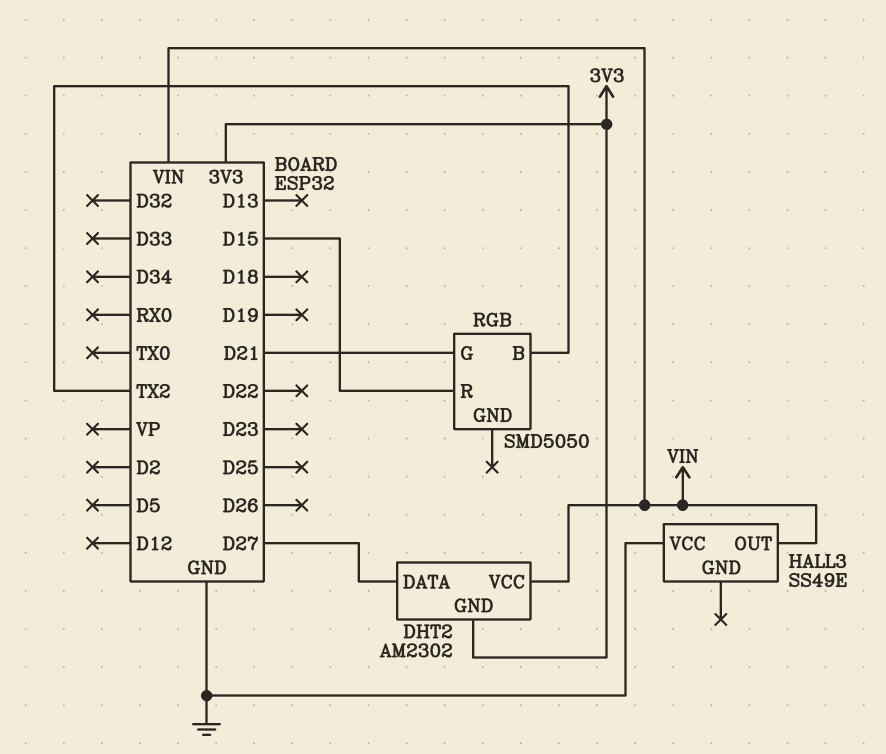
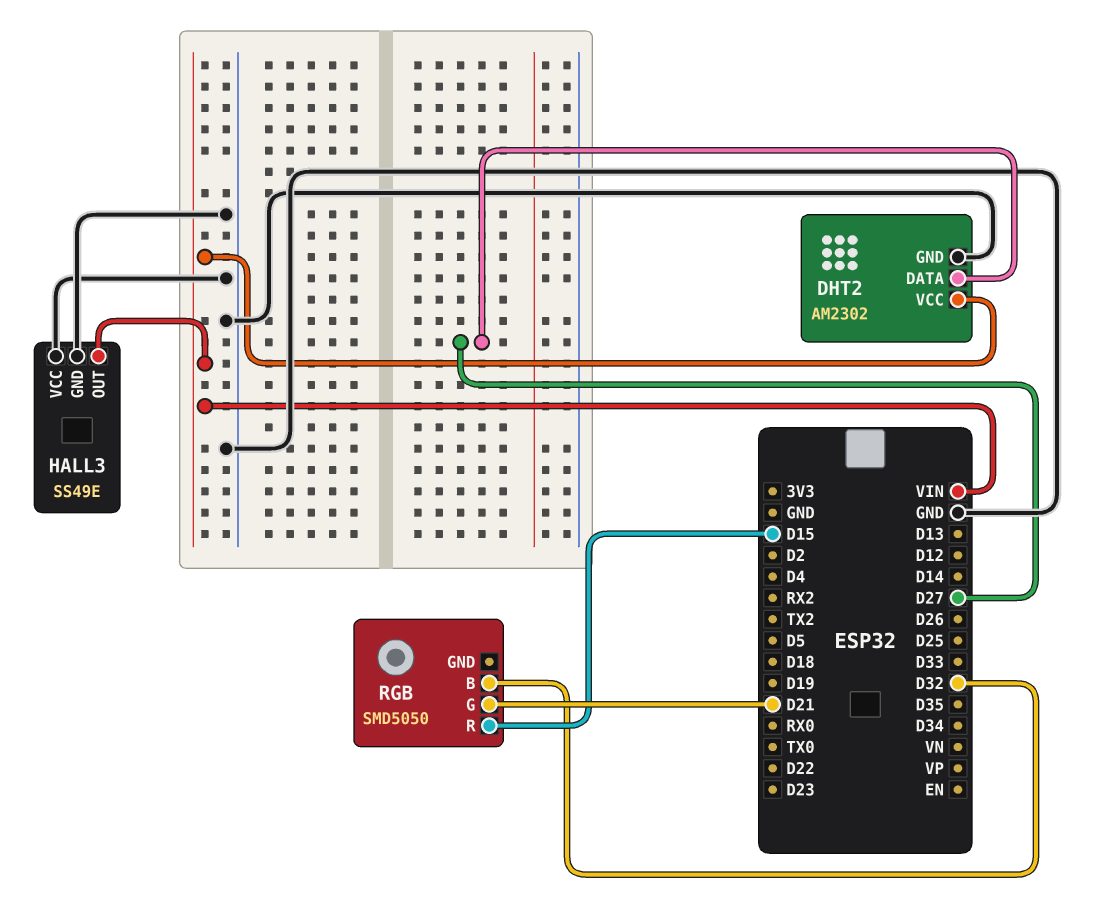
DHT2 pin GND: 3V3 -> GND
HALL3 pin GND: none -> GND
RGB pin B: TX2 -> D32

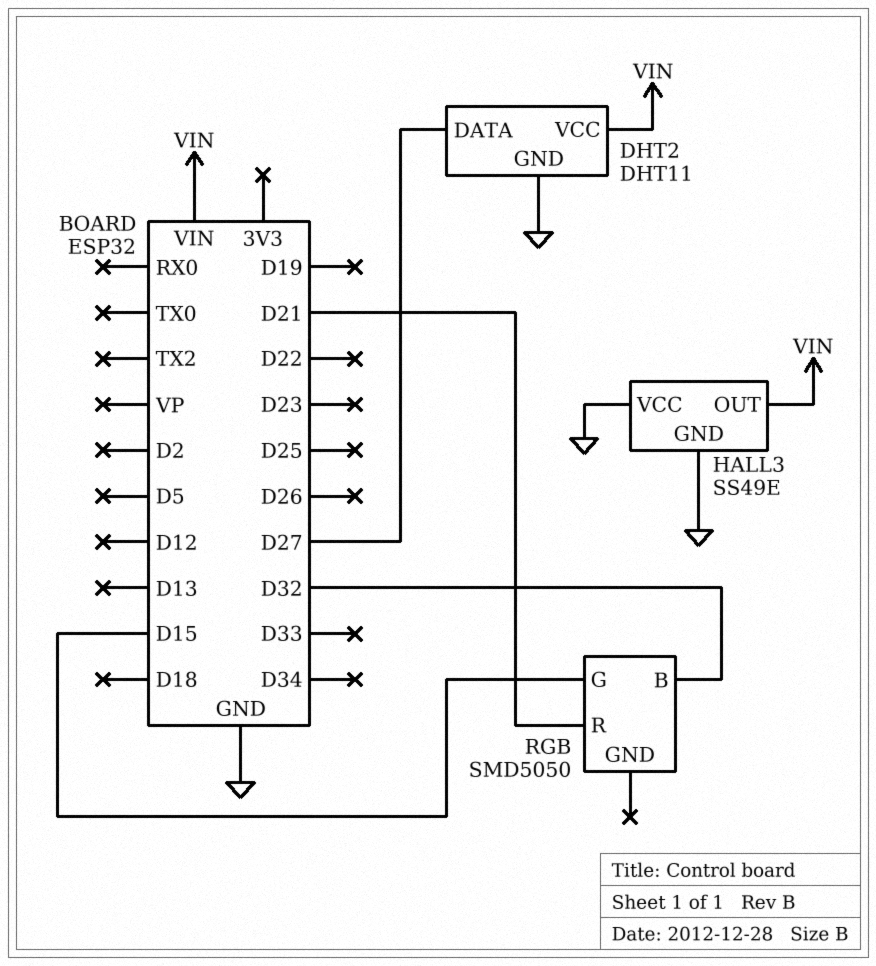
DHT2: AM2302 -> DHT11
RGB pin G: D21 -> D15
RGB pin R: D15 -> D21

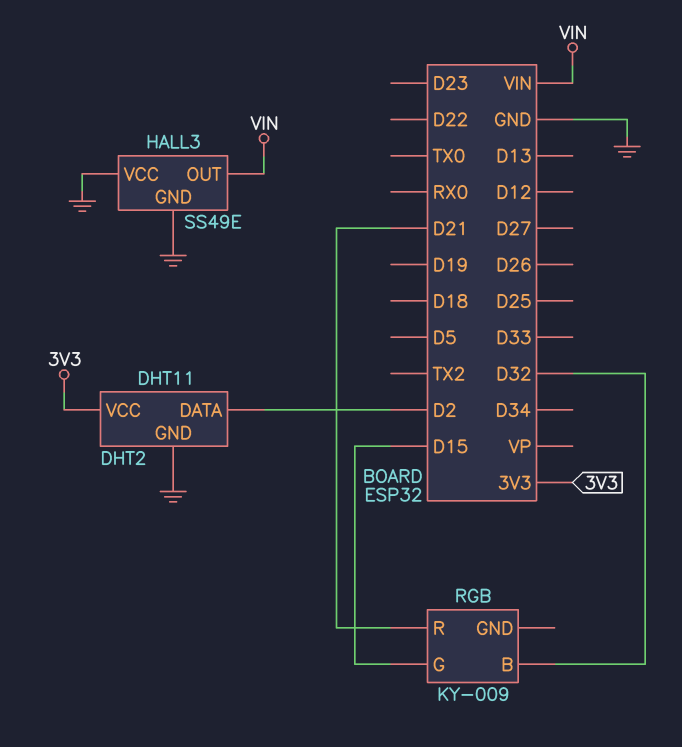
DHT2 pin DATA: D27 -> D2
DHT2 pin VCC: VIN -> 3V3
RGB: SMD5050 -> KY-009

